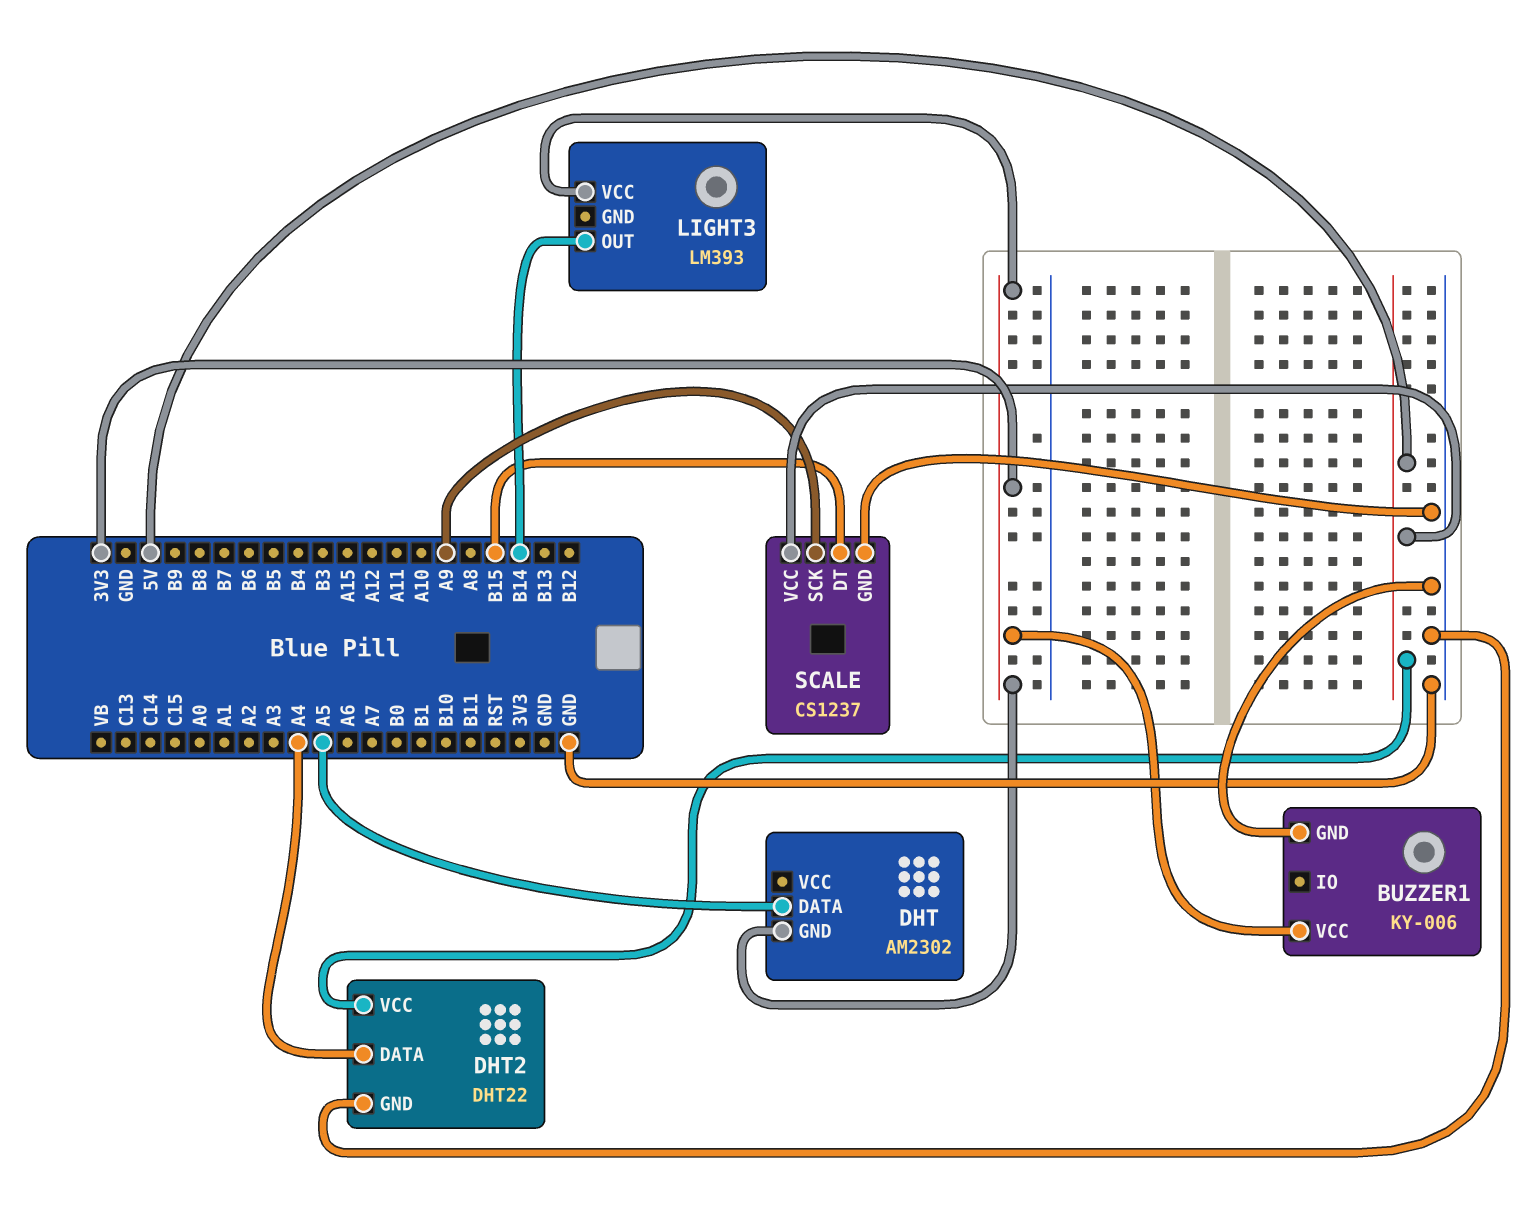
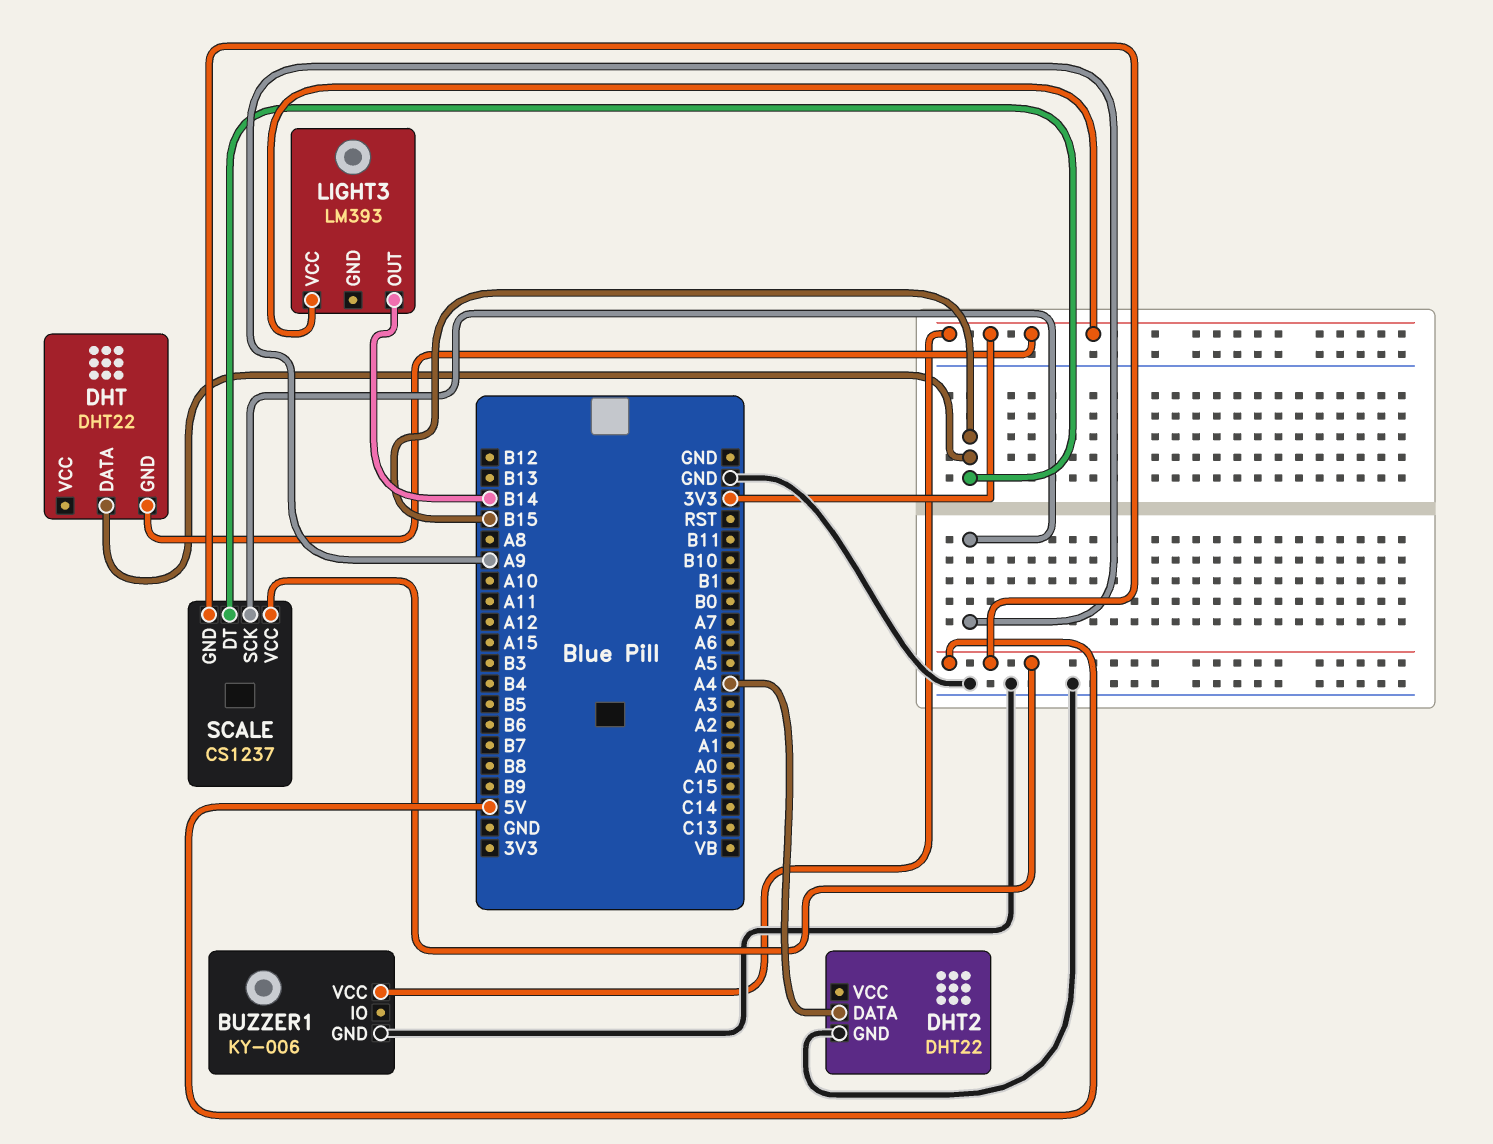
DHT: AM2302 -> DHT22
DHT pin DATA: A5 -> B15
DHT2 pin VCC: 5V -> none
SCALE pin GND: GND -> 5V

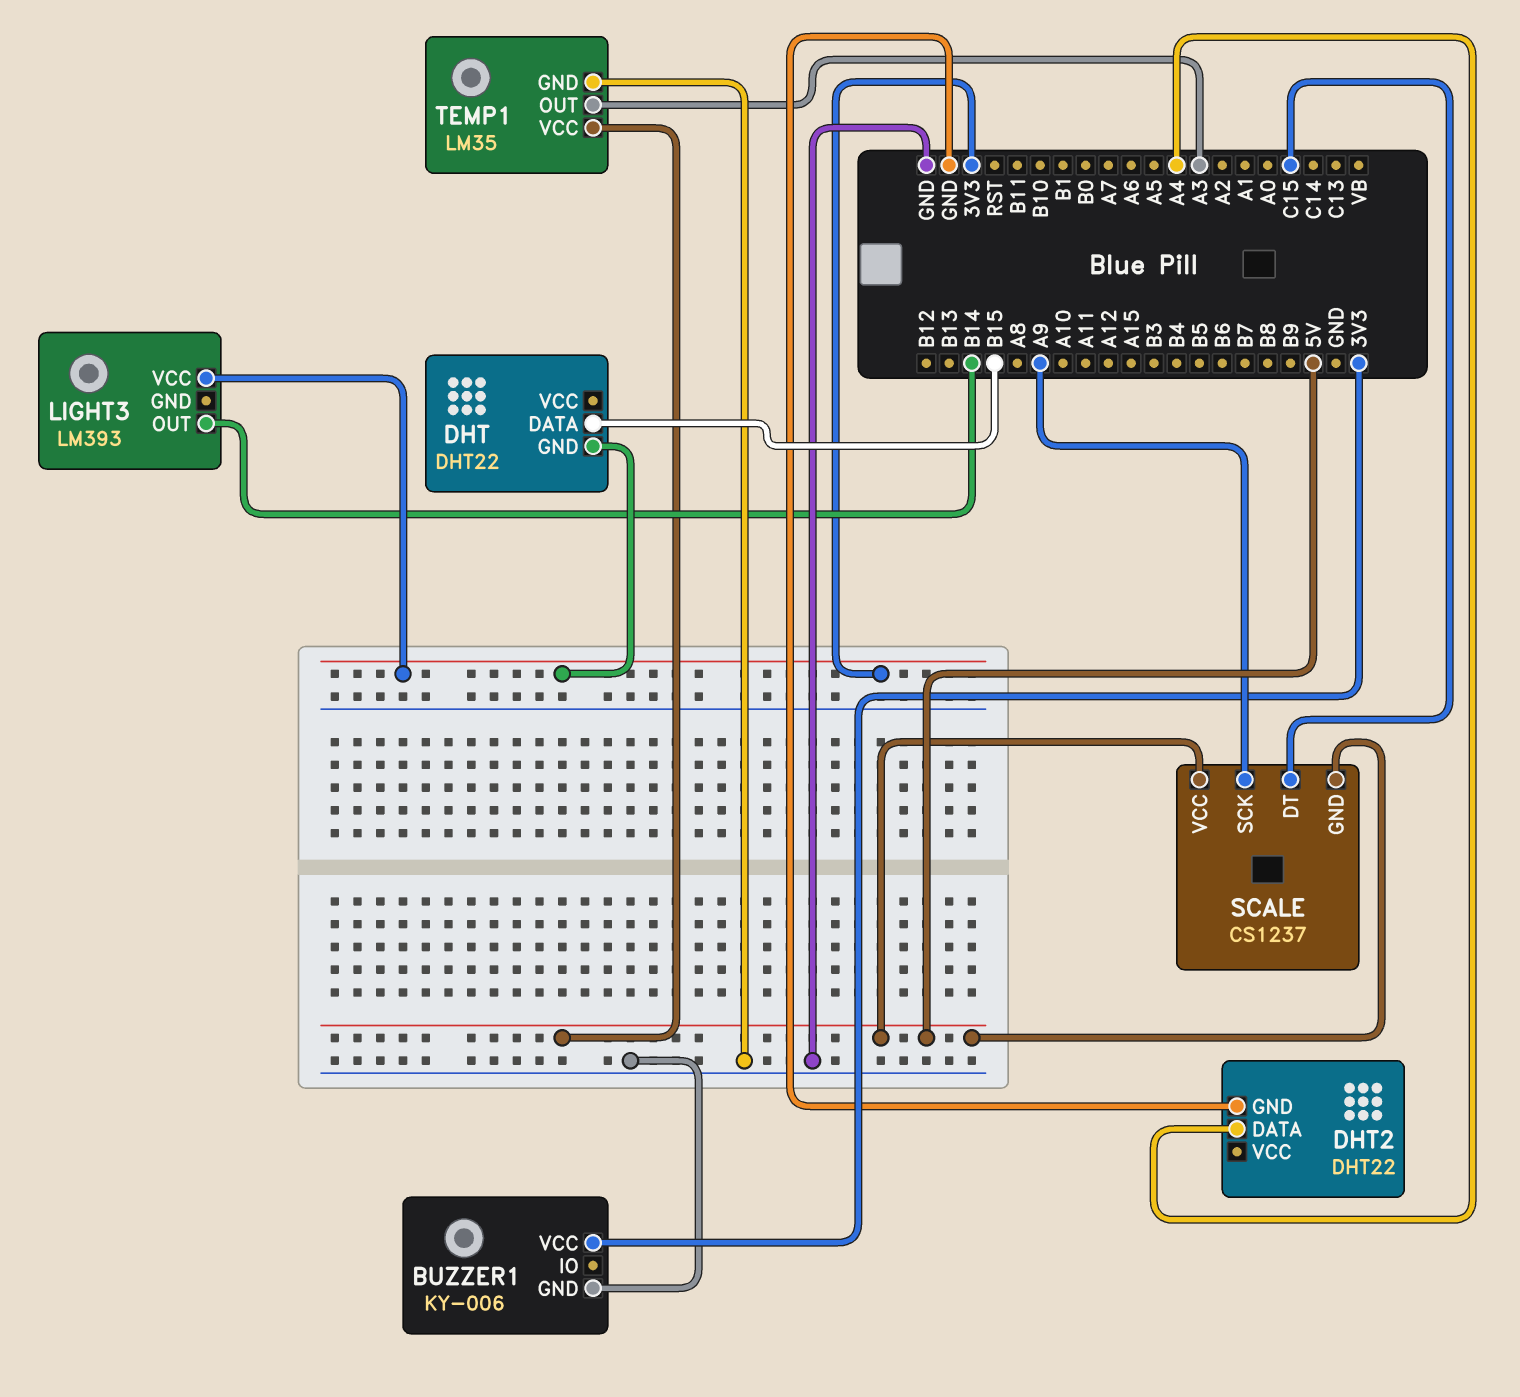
SCALE pin DT: B15 -> C15
TEMP1: none -> LM35
TEMP1 pin GND: none -> GND
TEMP1 pin OUT: none -> A3
TEMP1 pin VCC: none -> 5V

